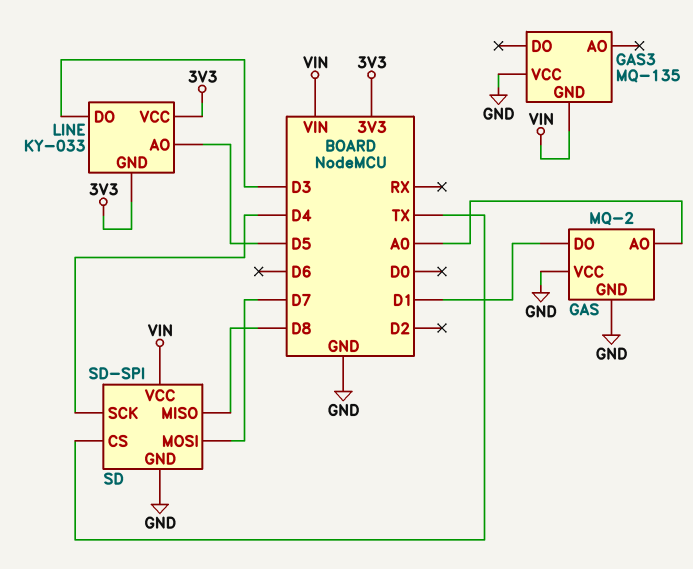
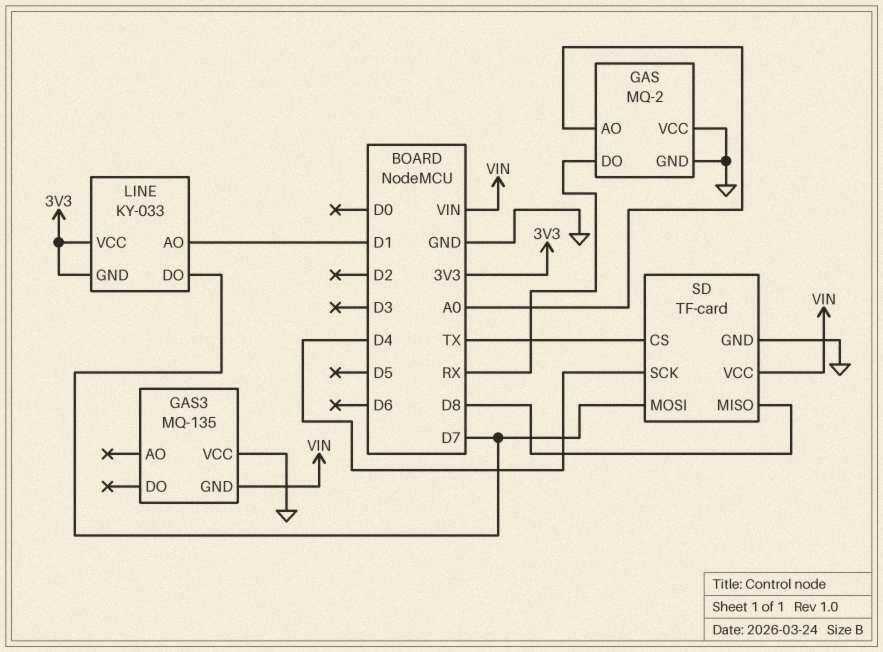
GAS pin DO: D1 -> RX
LINE pin AO: D5 -> D1
LINE pin DO: D3 -> D7
SD: SD-SPI -> TF-card

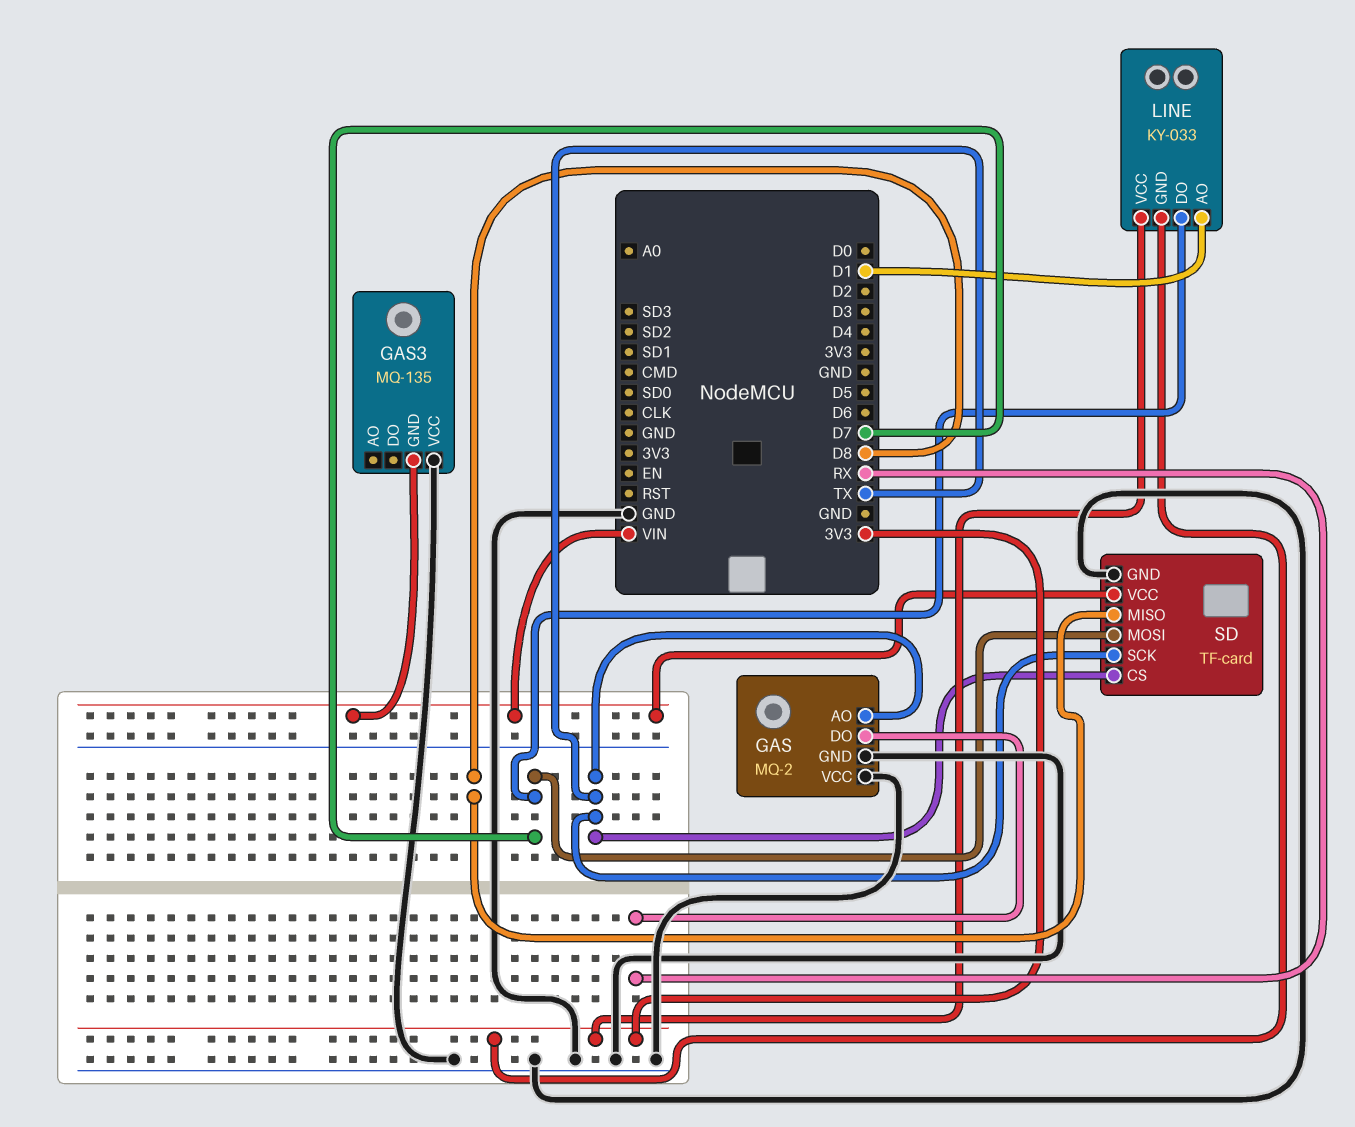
GAS pin AO: A0 -> TX
SD pin SCK: D4 -> TX

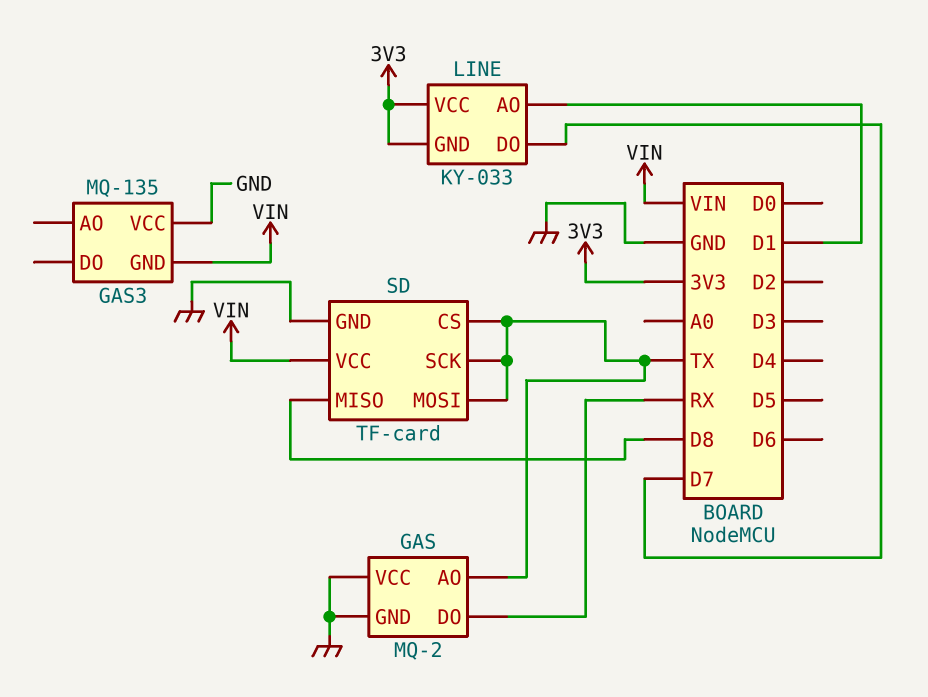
SD pin MOSI: D7 -> TX

